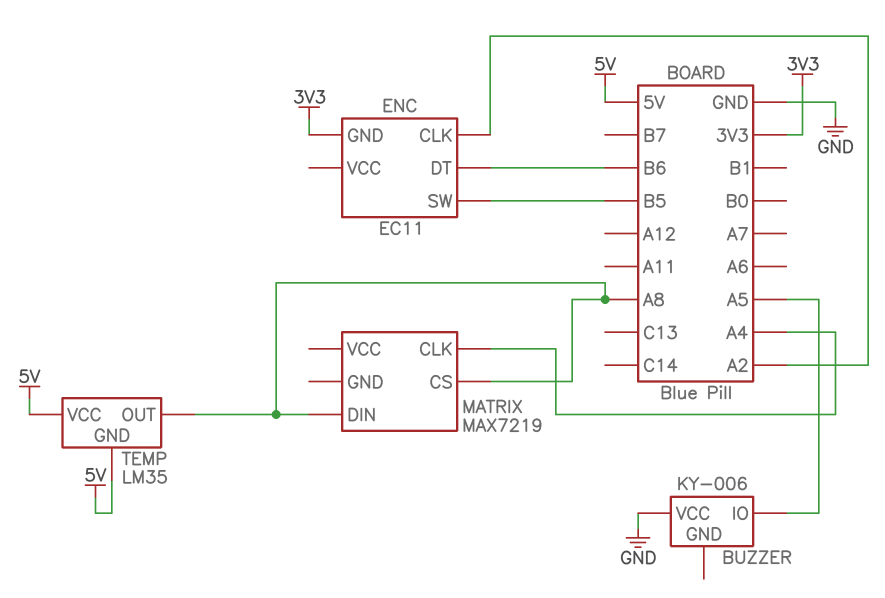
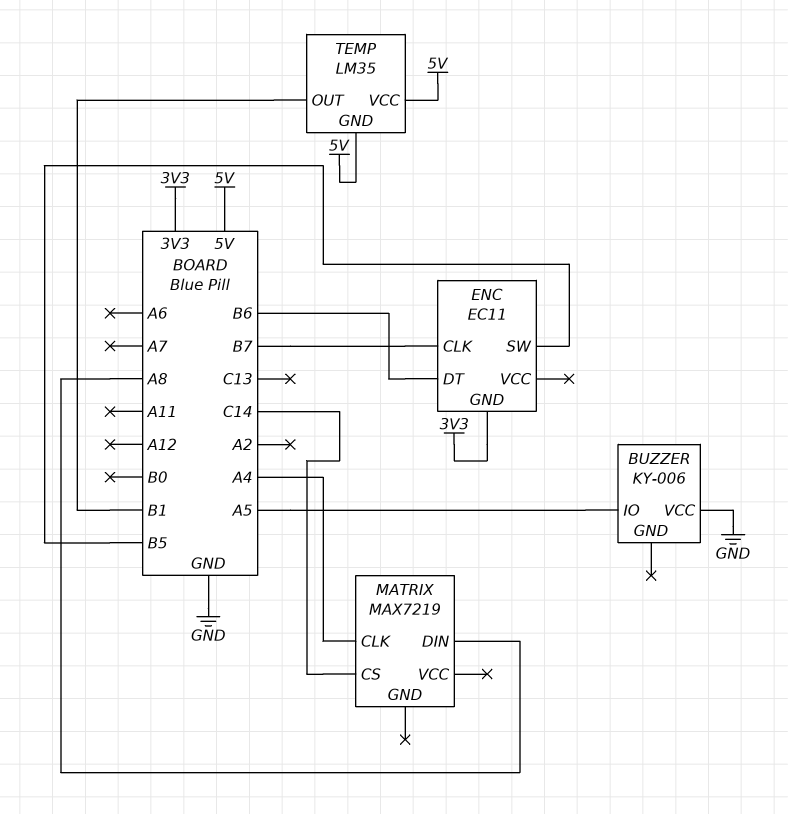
ENC pin CLK: A2 -> B7
MATRIX pin CS: A8 -> C14
TEMP pin OUT: A8 -> B1

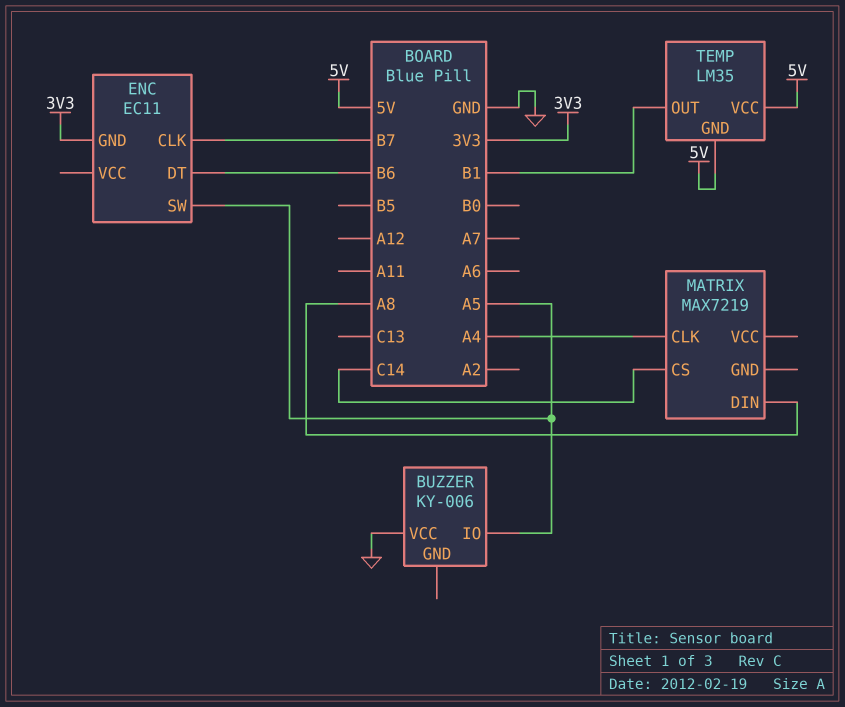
ENC pin SW: B5 -> A5

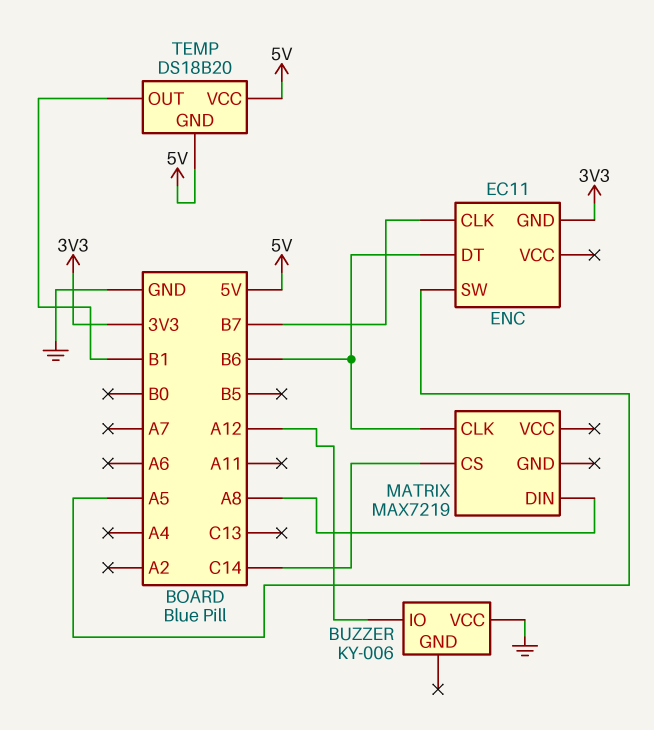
BUZZER pin IO: A5 -> A12
MATRIX pin CLK: A4 -> B6
TEMP: LM35 -> DS18B20

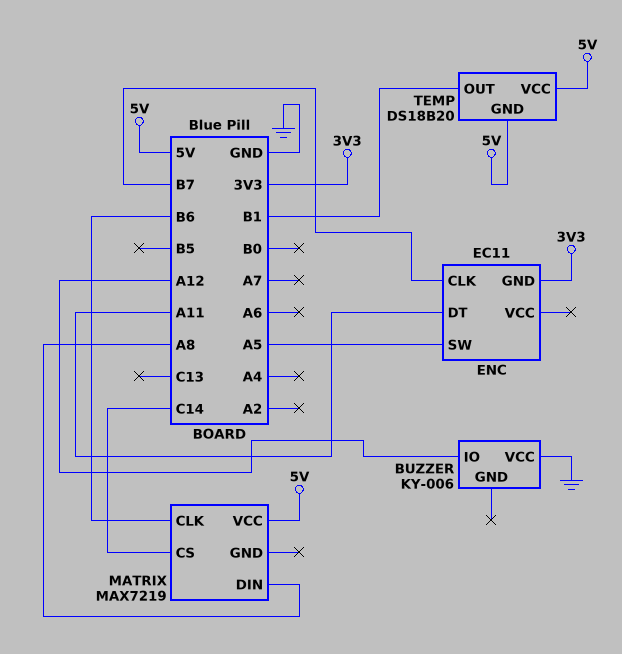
ENC pin DT: B6 -> A11
MATRIX pin VCC: none -> 5V

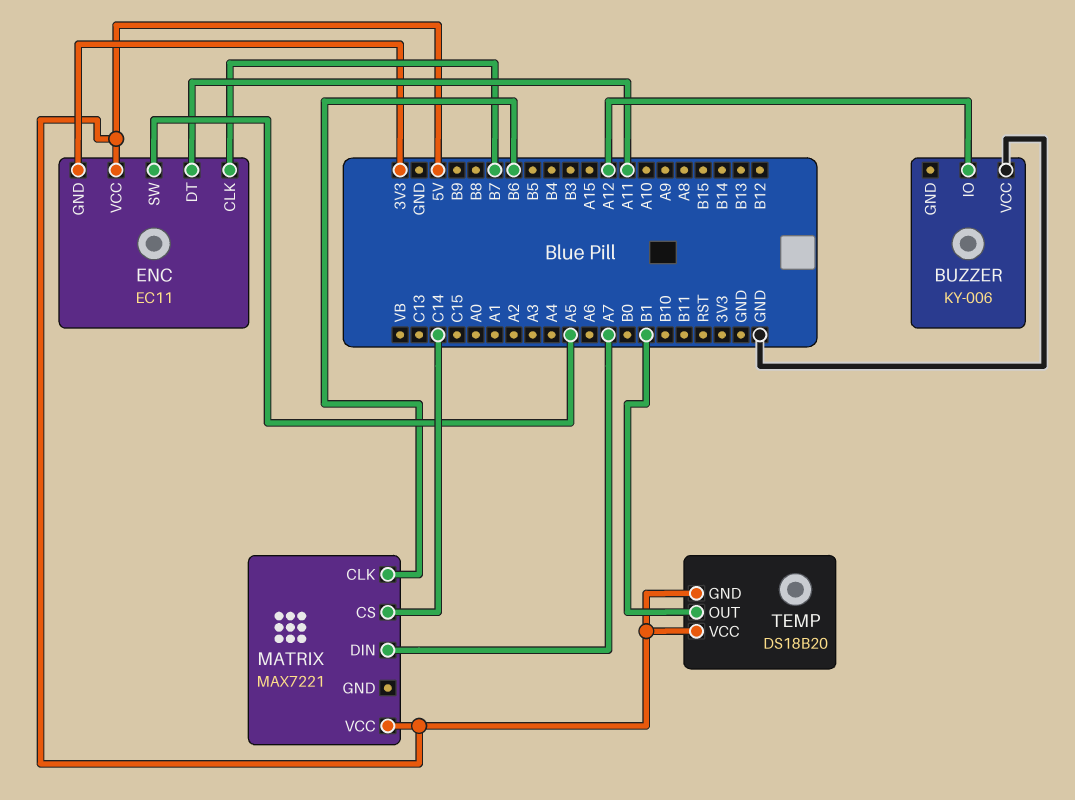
ENC pin VCC: none -> 5V
MATRIX: MAX7219 -> MAX7221
MATRIX pin DIN: A8 -> A7

